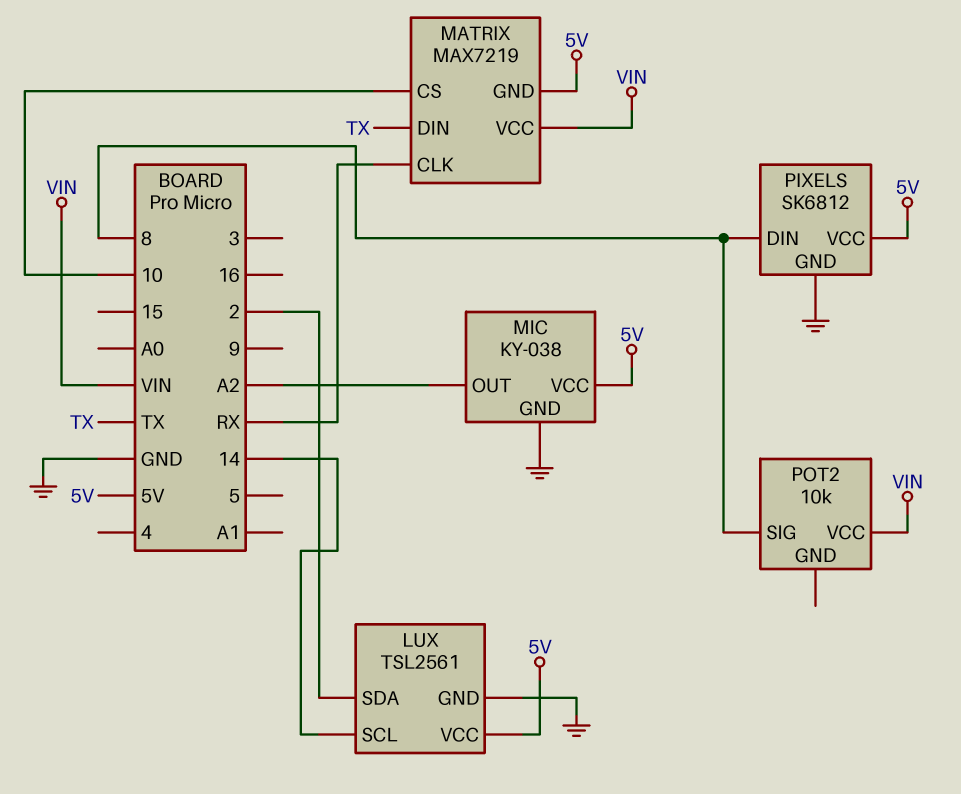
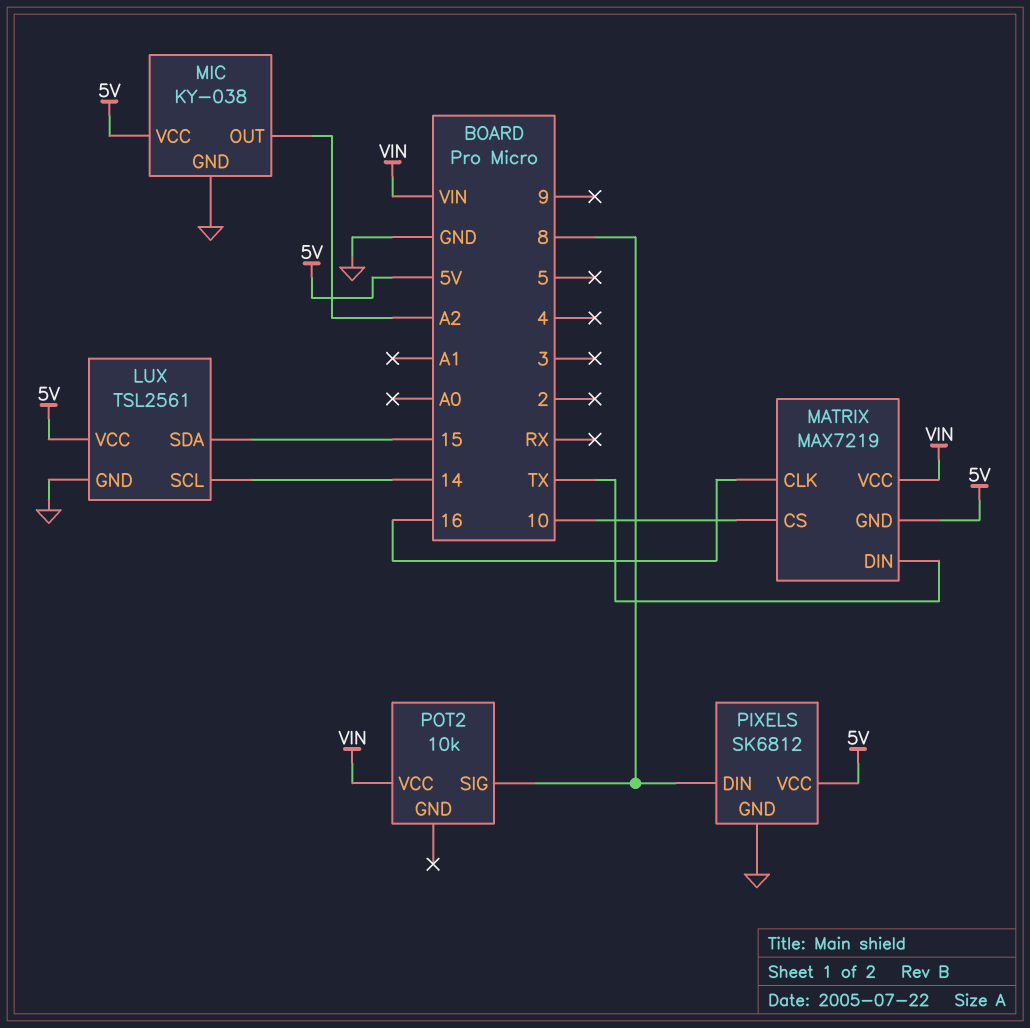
LUX pin SDA: 2 -> 15
MATRIX pin CLK: RX -> 16

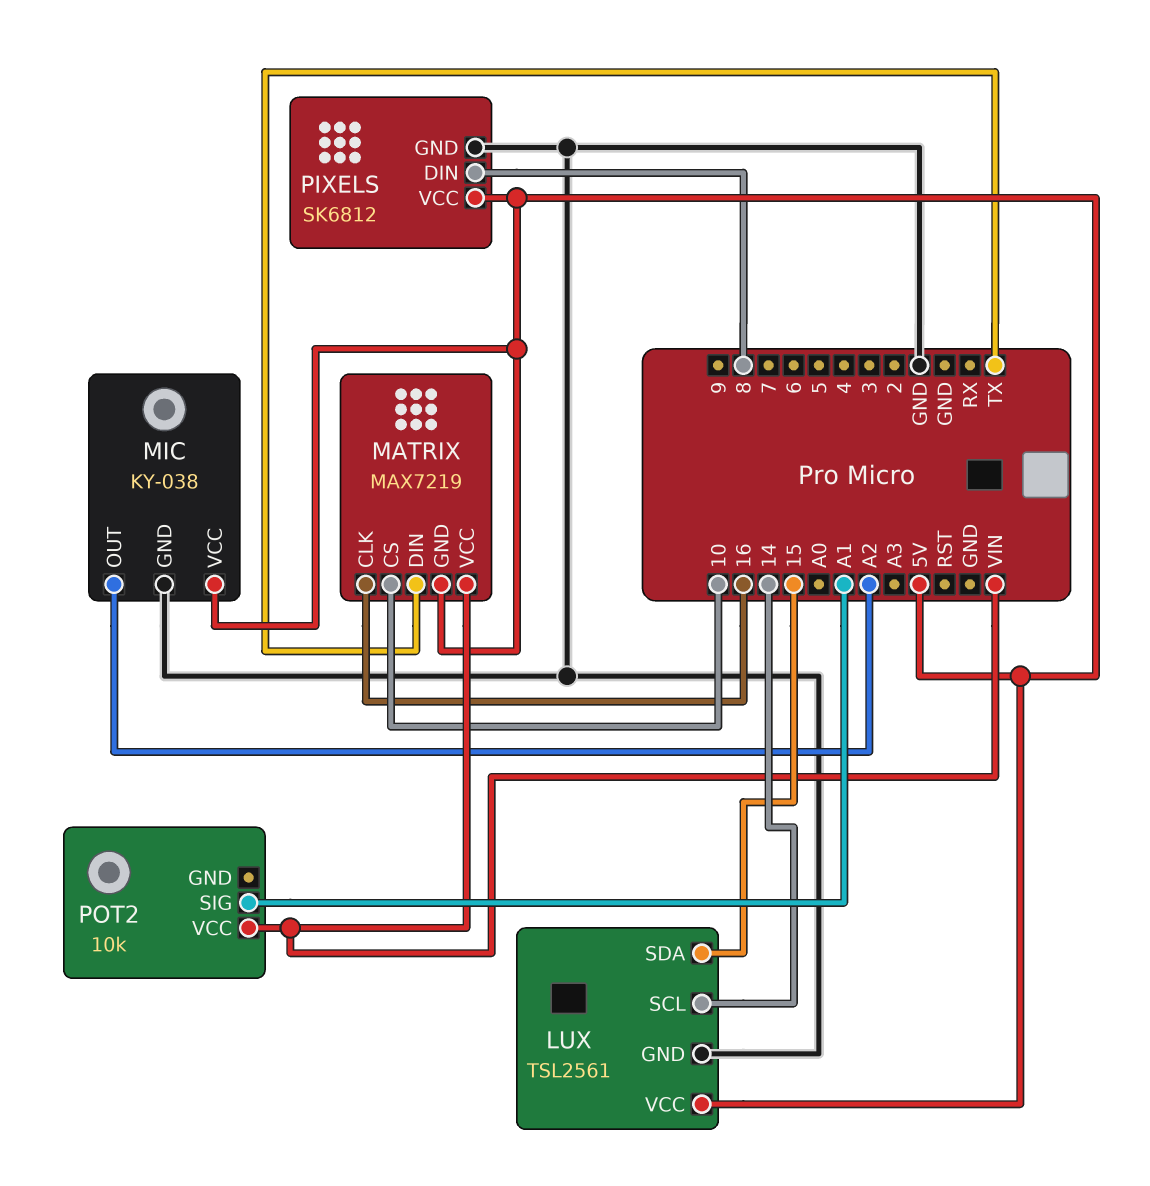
POT2 pin SIG: 8 -> A1

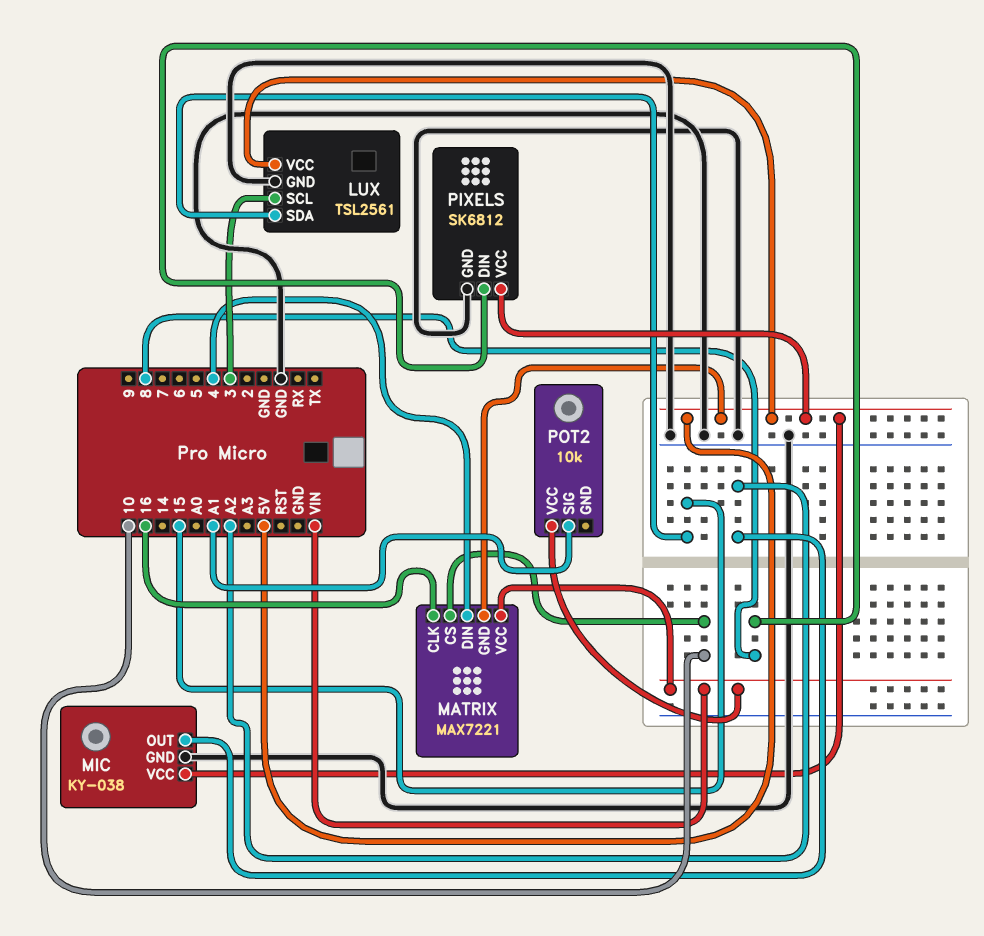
LUX pin SCL: 14 -> 3
MATRIX: MAX7219 -> MAX7221
MATRIX pin DIN: TX -> 4

